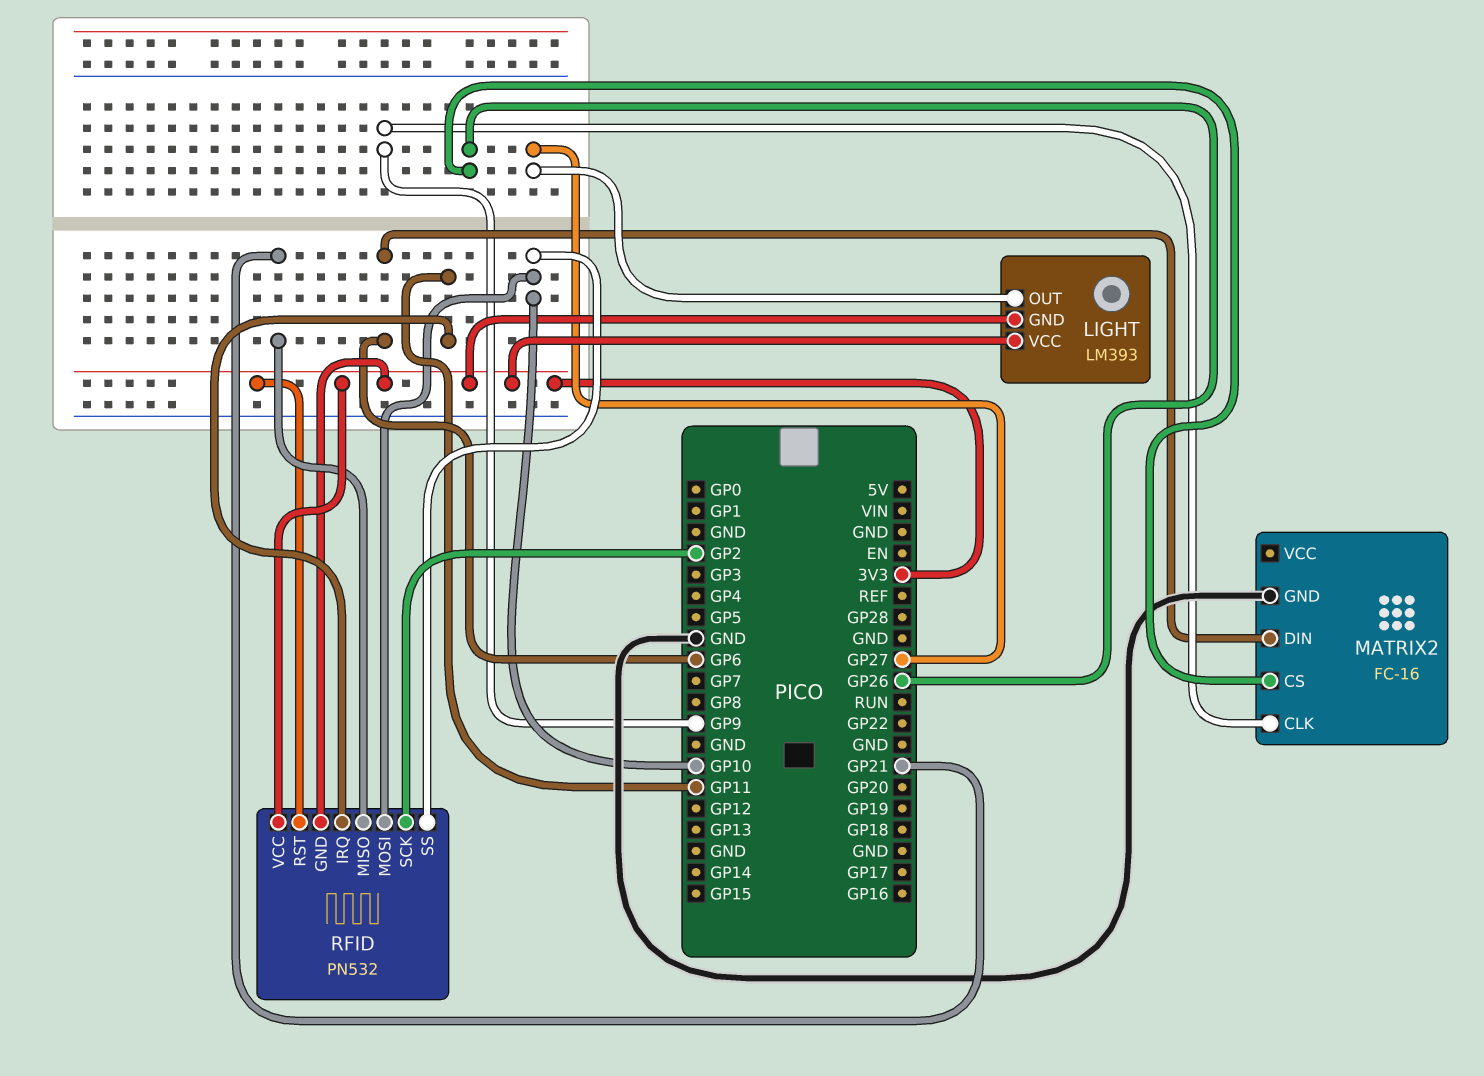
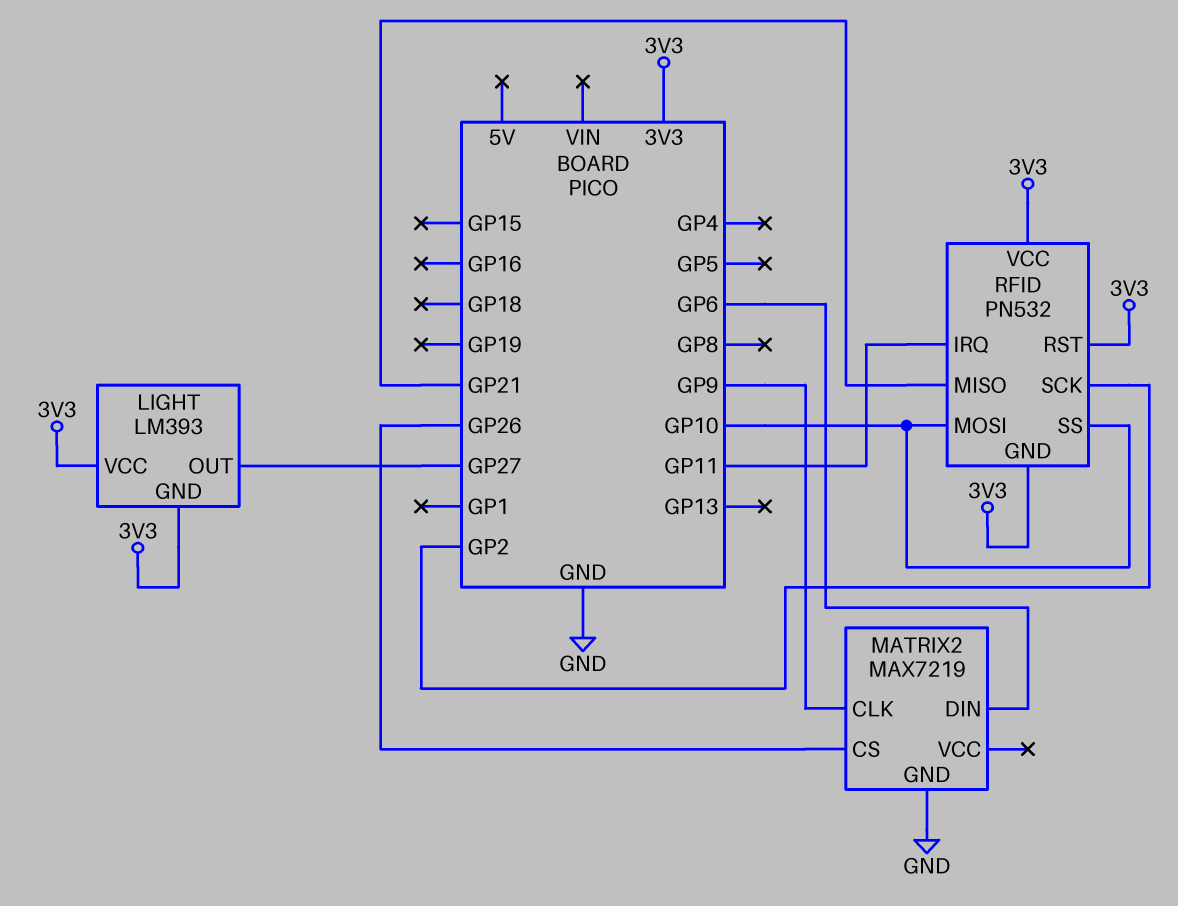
MATRIX2: FC-16 -> MAX7219

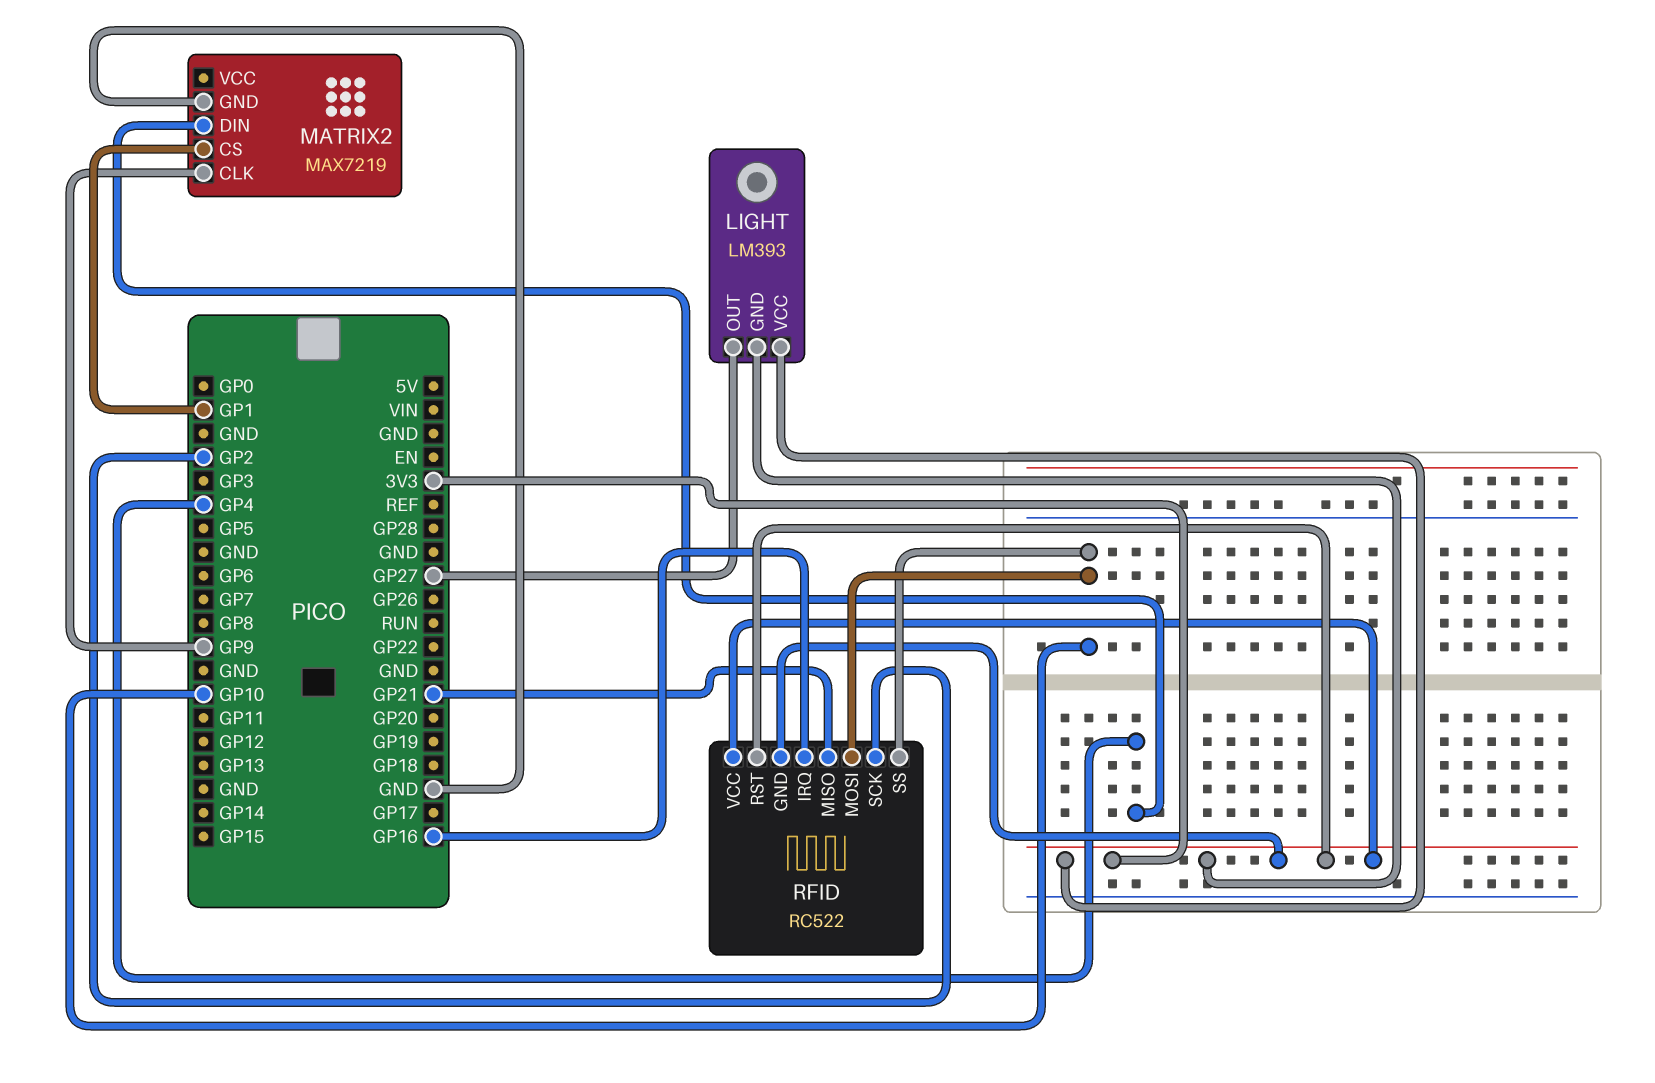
MATRIX2 pin CS: GP26 -> GP1
MATRIX2 pin DIN: GP6 -> GP4
RFID: PN532 -> RC522
RFID pin IRQ: GP11 -> GP16

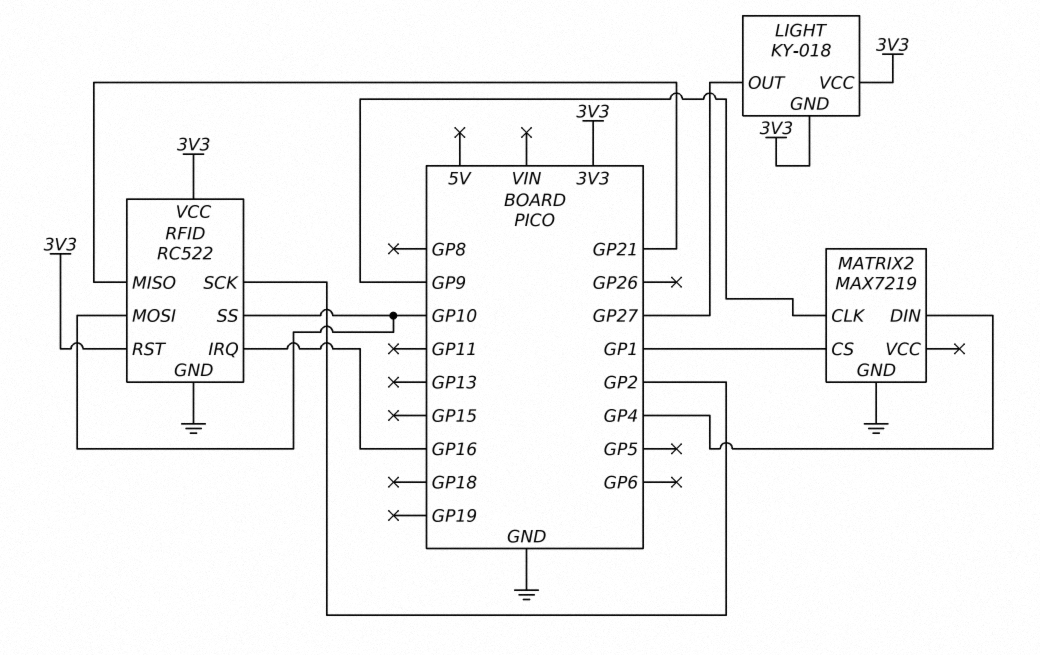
LIGHT: LM393 -> KY-018
RFID pin GND: 3V3 -> GND

